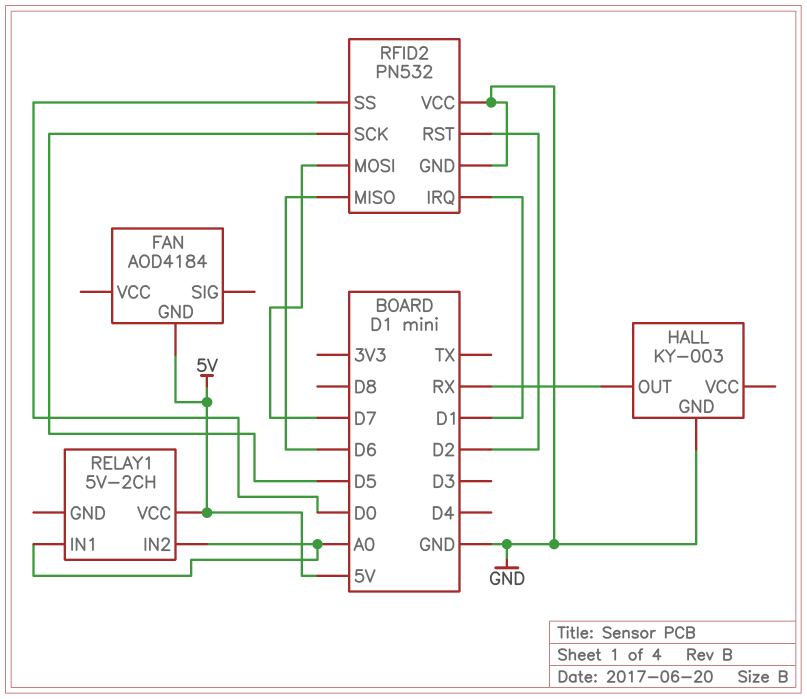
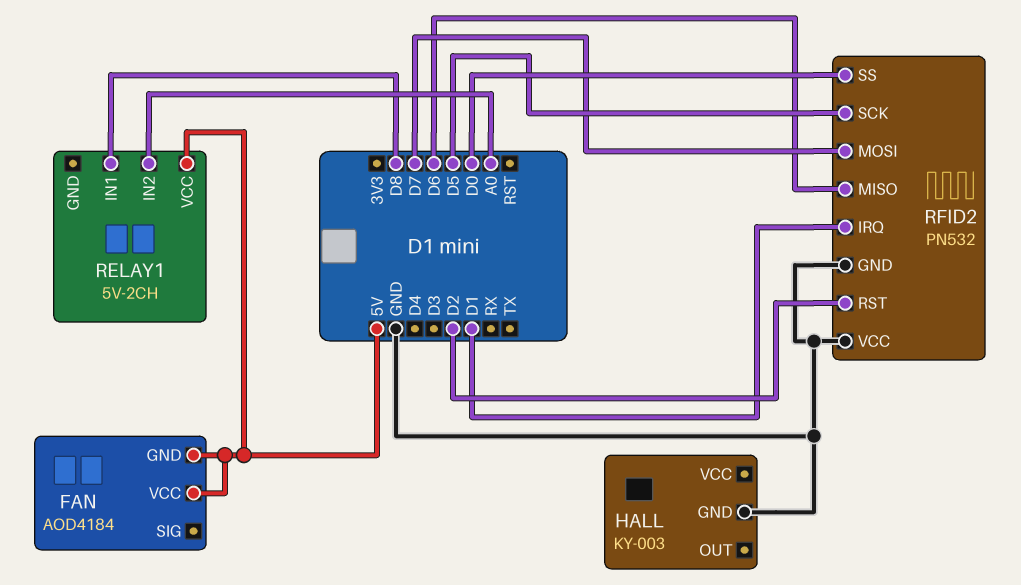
FAN pin VCC: none -> 5V
HALL pin OUT: RX -> none
RELAY1 pin IN1: A0 -> D8

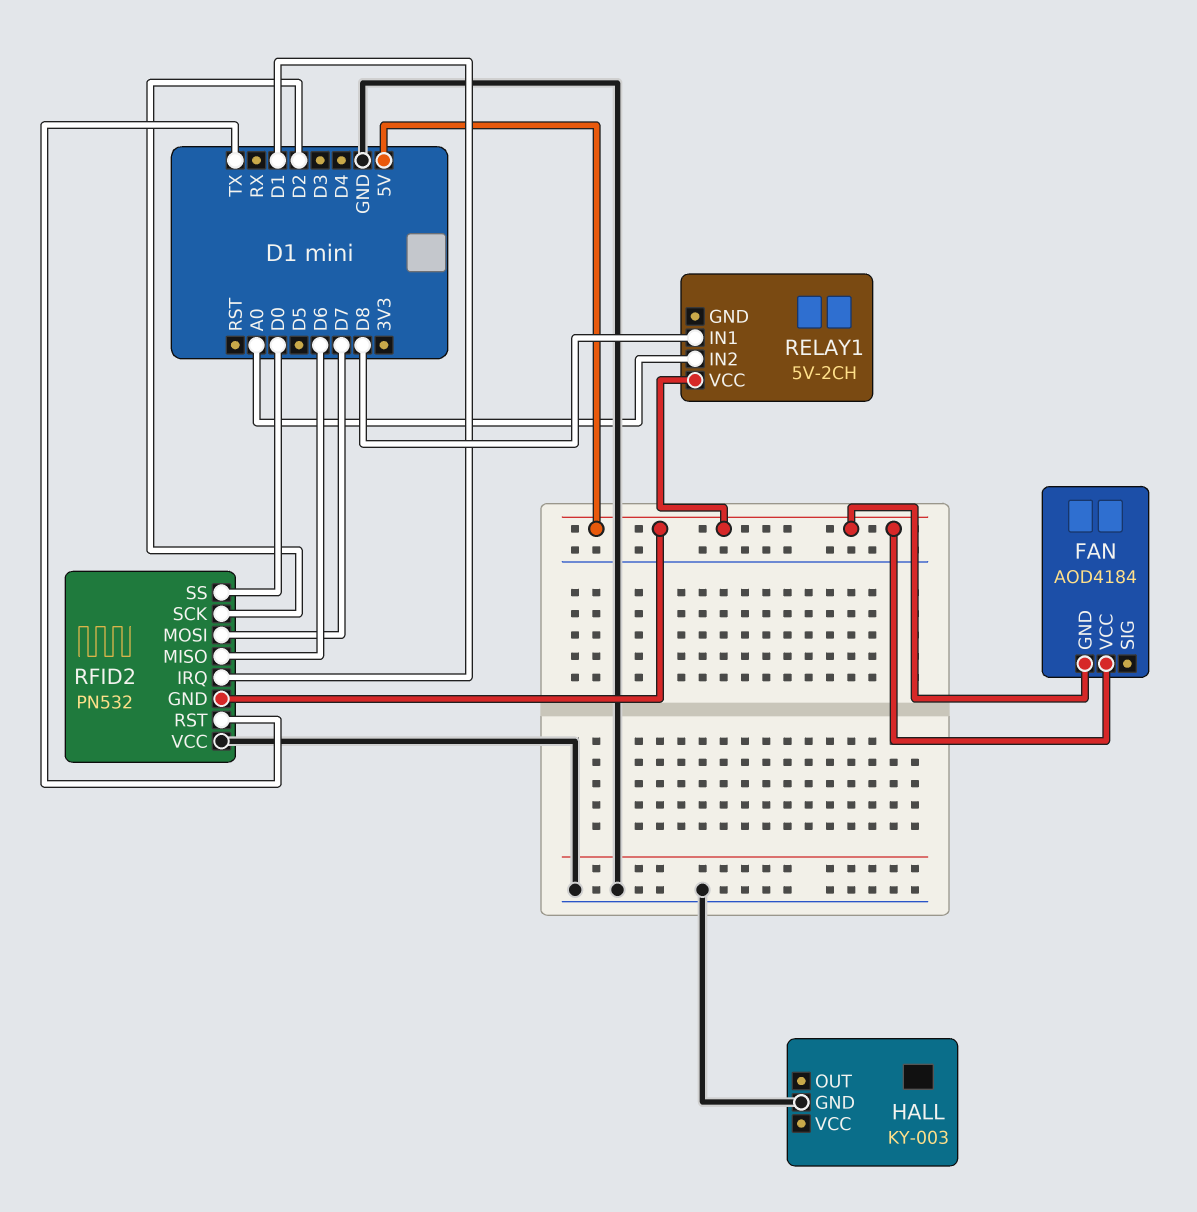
RFID2 pin GND: GND -> 5V
RFID2 pin RST: D2 -> TX
RFID2 pin SCK: D5 -> D2

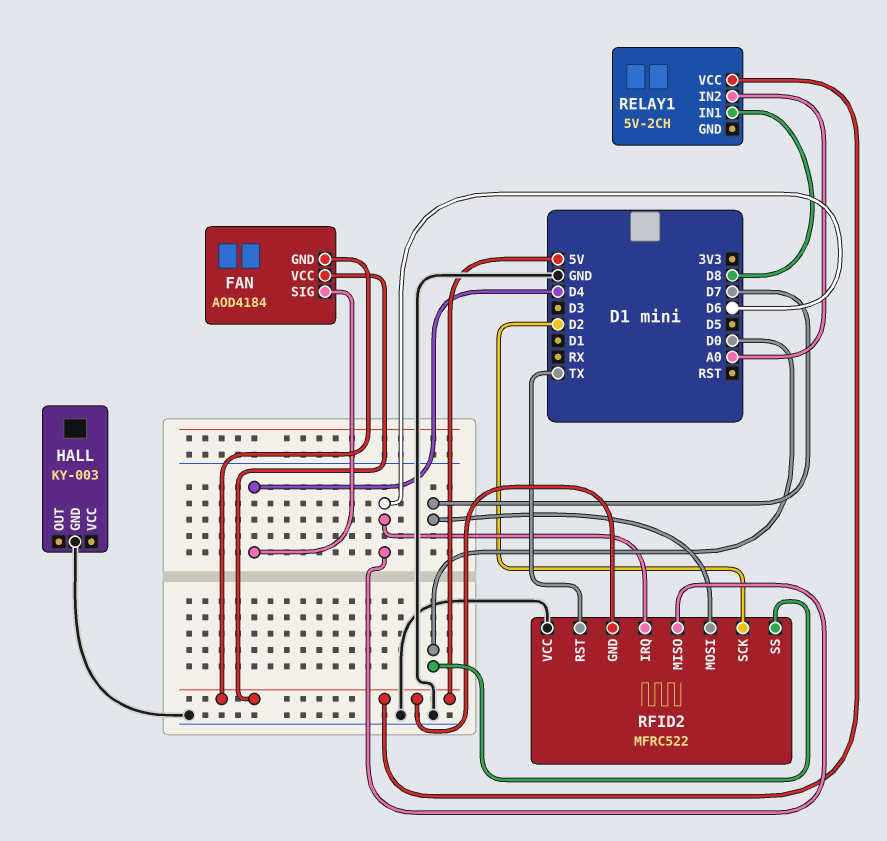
FAN pin SIG: none -> D4
RFID2: PN532 -> MFRC522
RFID2 pin IRQ: D1 -> D6

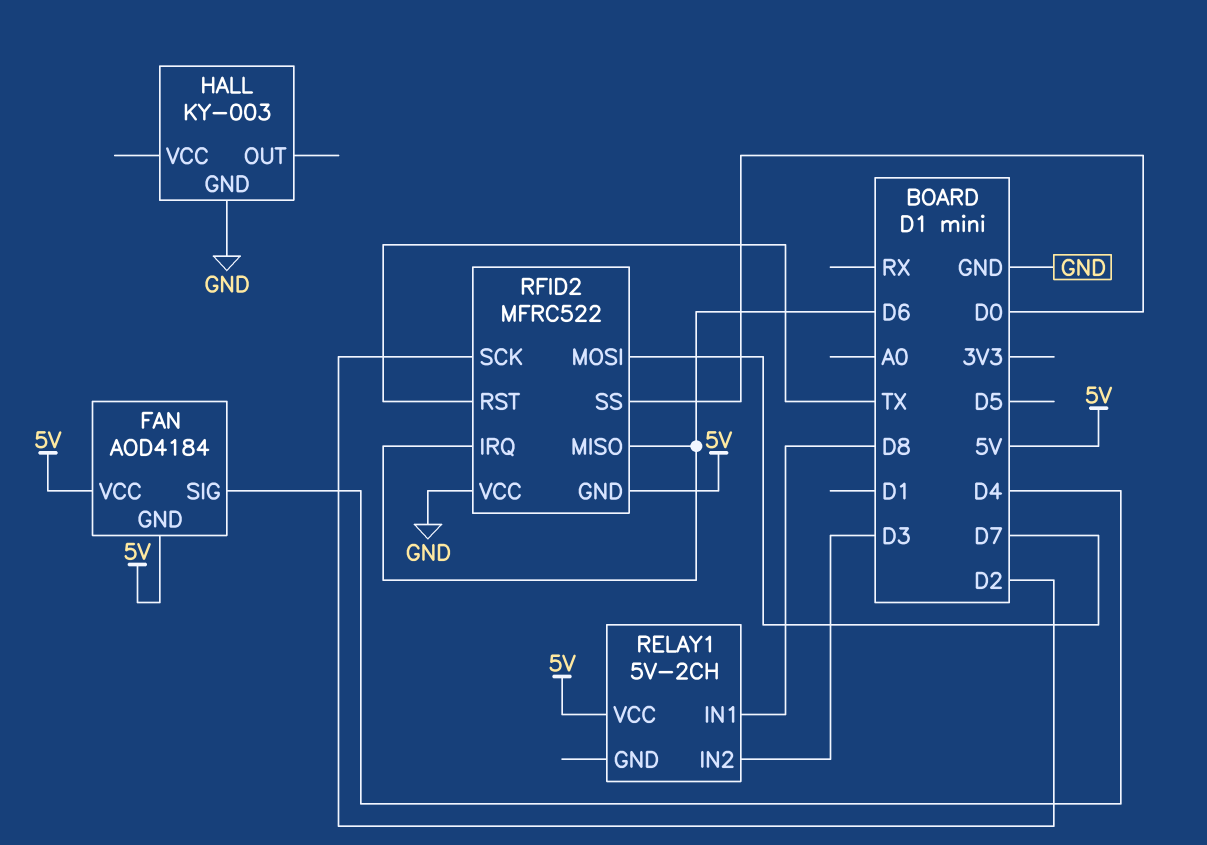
RELAY1 pin IN2: A0 -> D3

